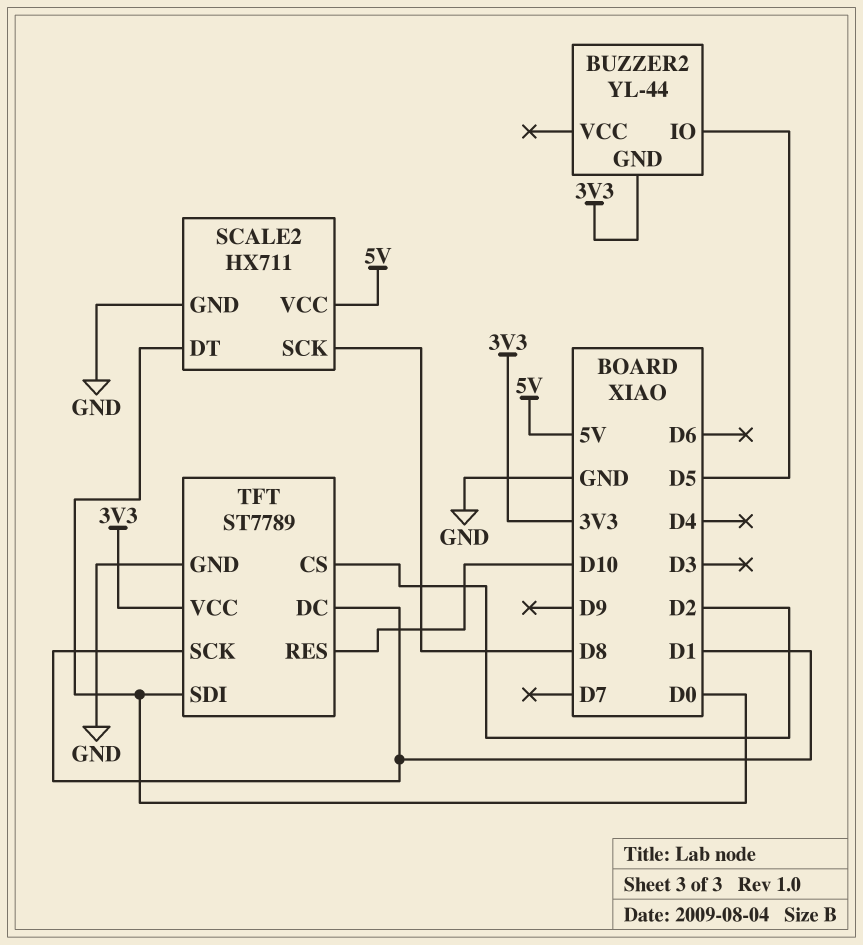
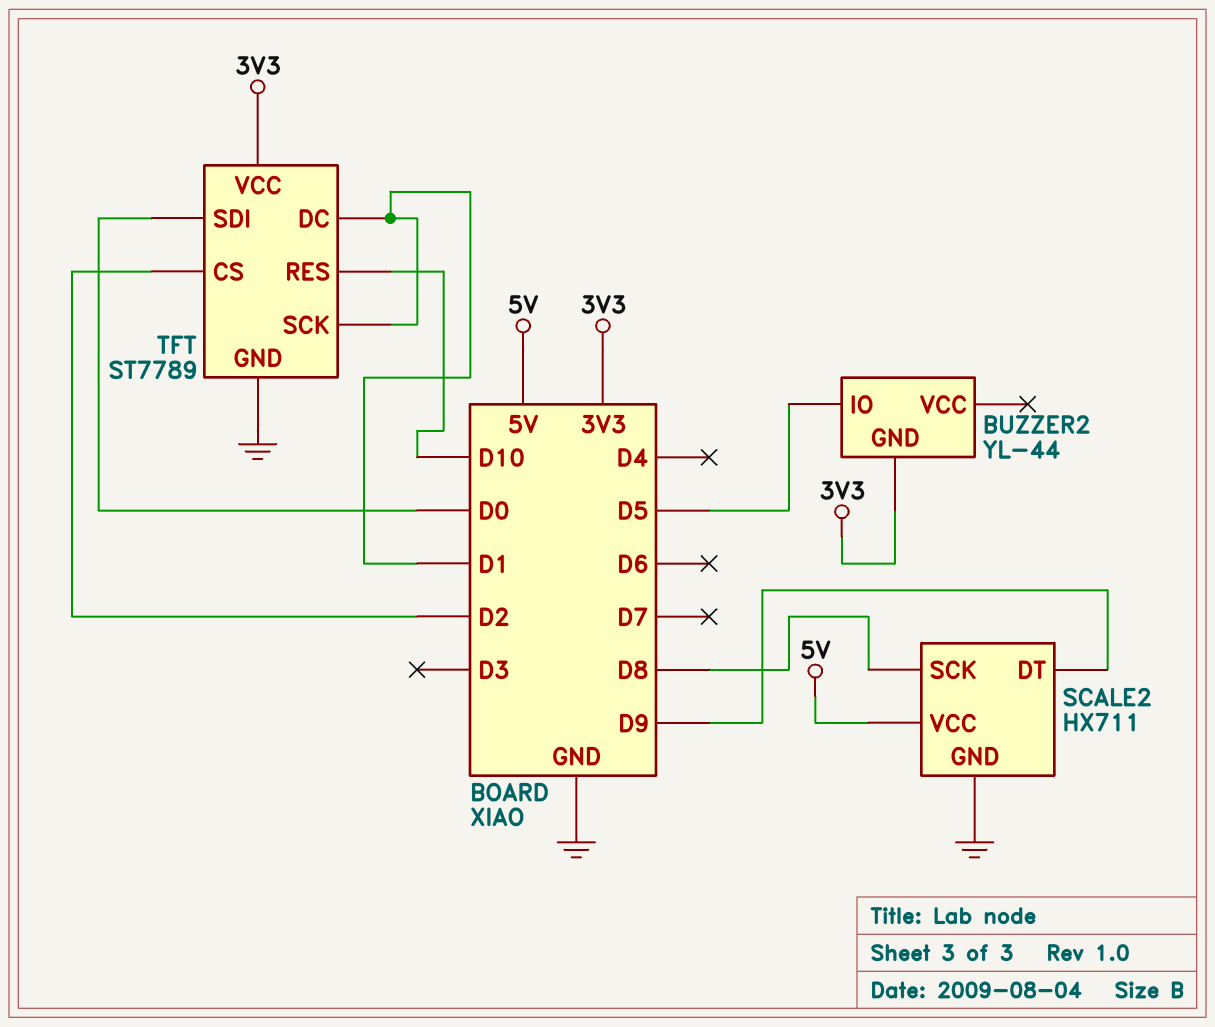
SCALE2 pin DT: D0 -> D9

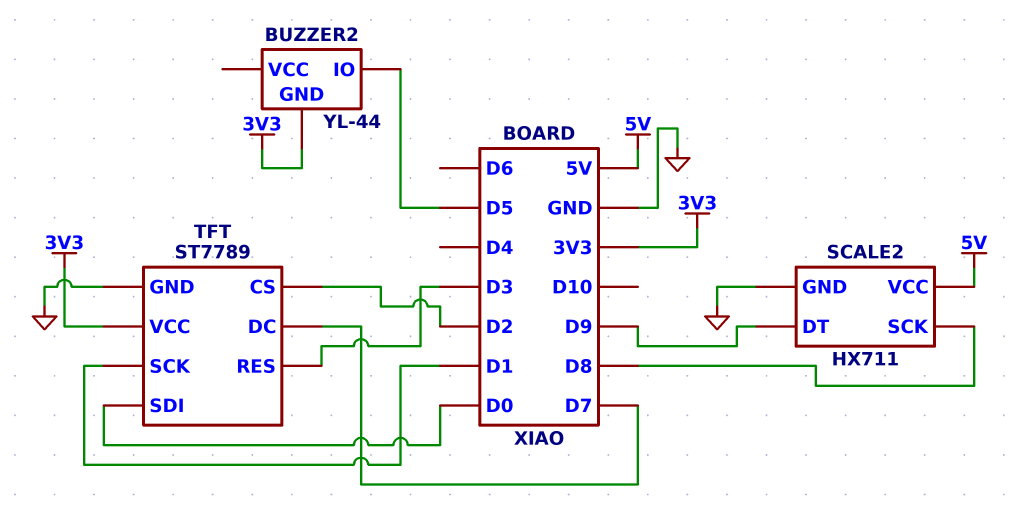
TFT pin DC: D1 -> D7
TFT pin RES: D10 -> D3

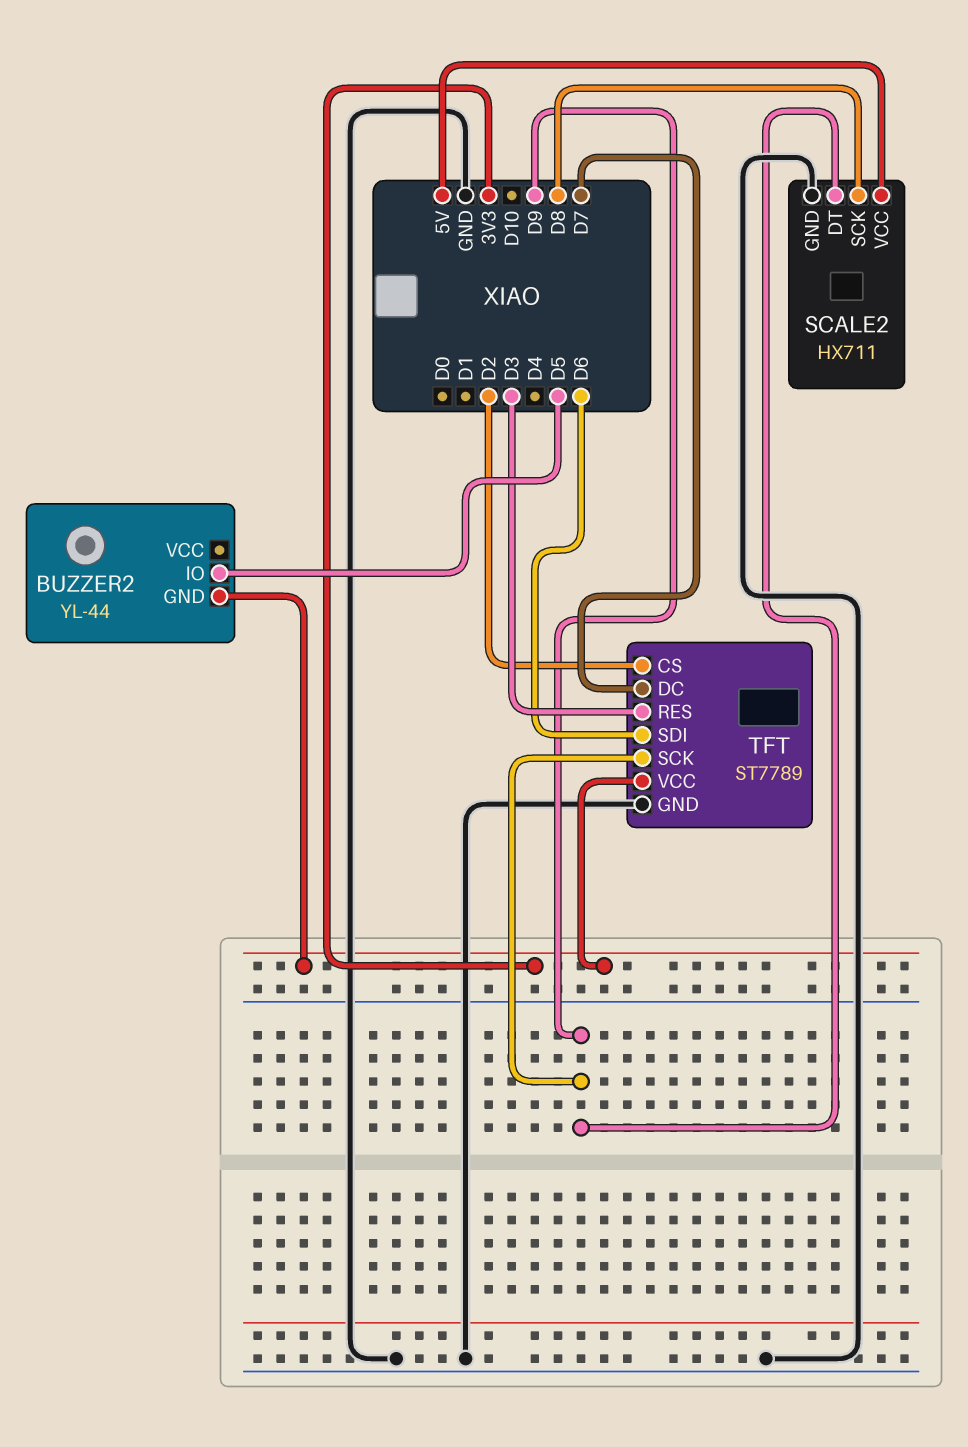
TFT pin SCK: D1 -> D9
TFT pin SDI: D0 -> D6

